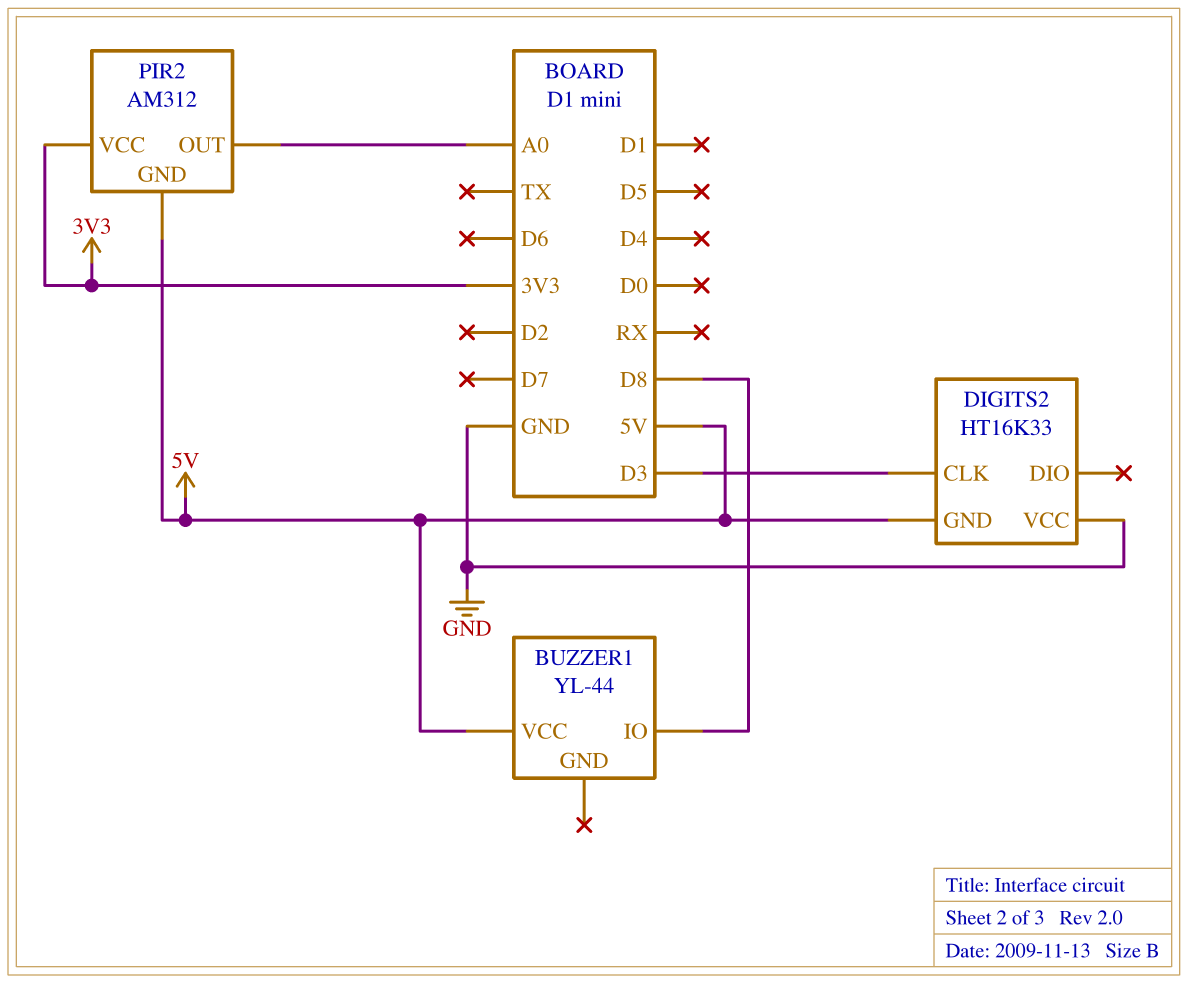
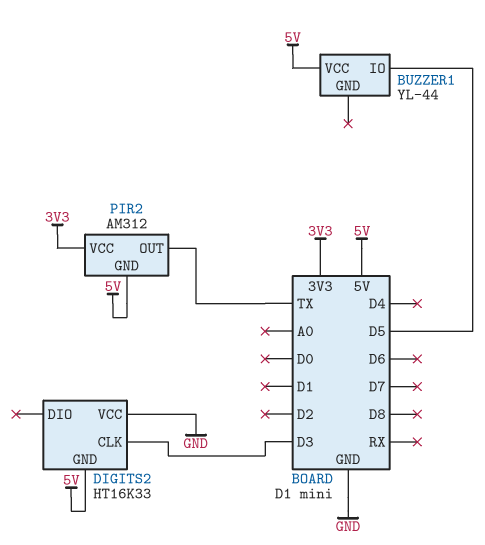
BUZZER1 pin IO: D8 -> D5
PIR2 pin OUT: A0 -> TX

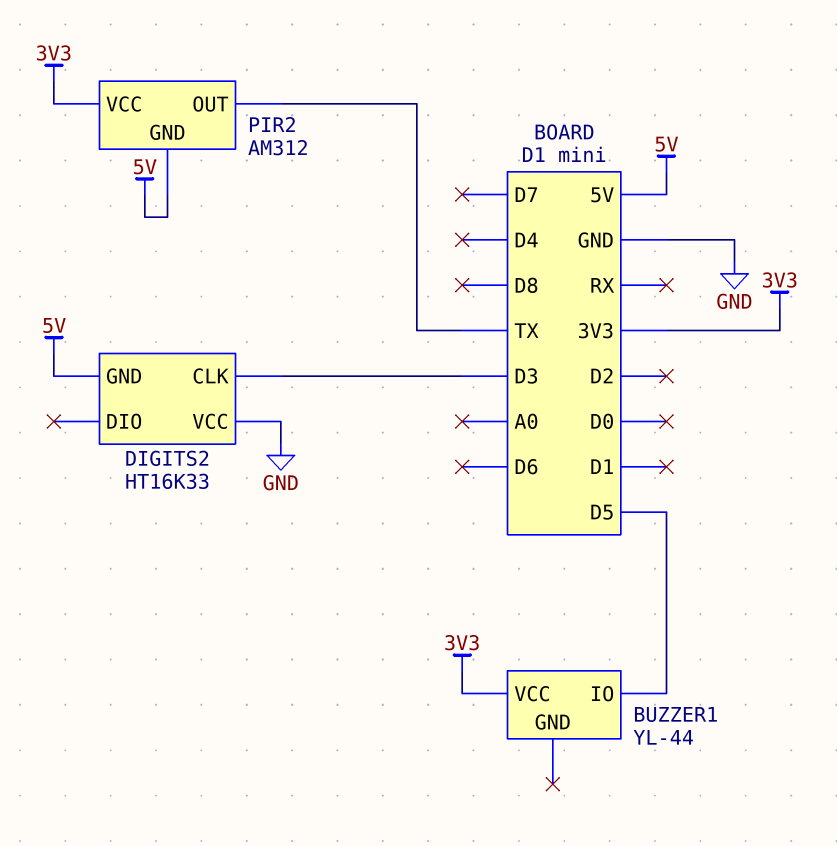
BUZZER1 pin VCC: 5V -> 3V3

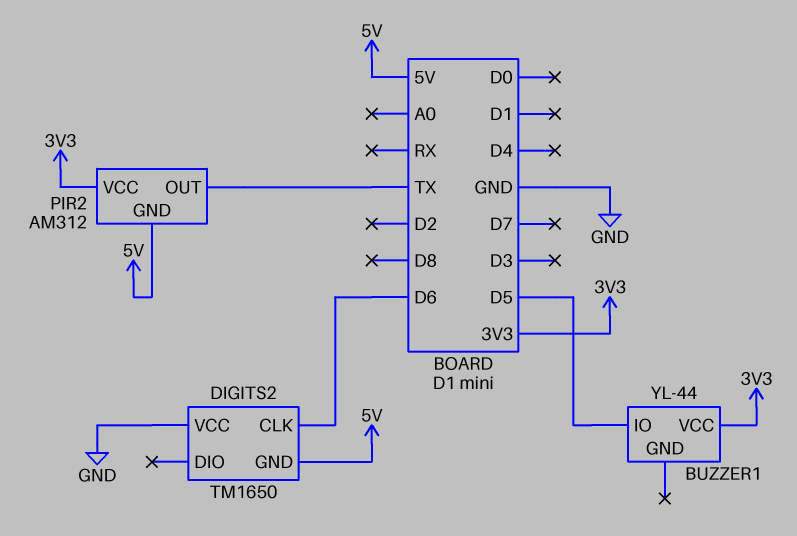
DIGITS2: HT16K33 -> TM1650
DIGITS2 pin CLK: D3 -> D6

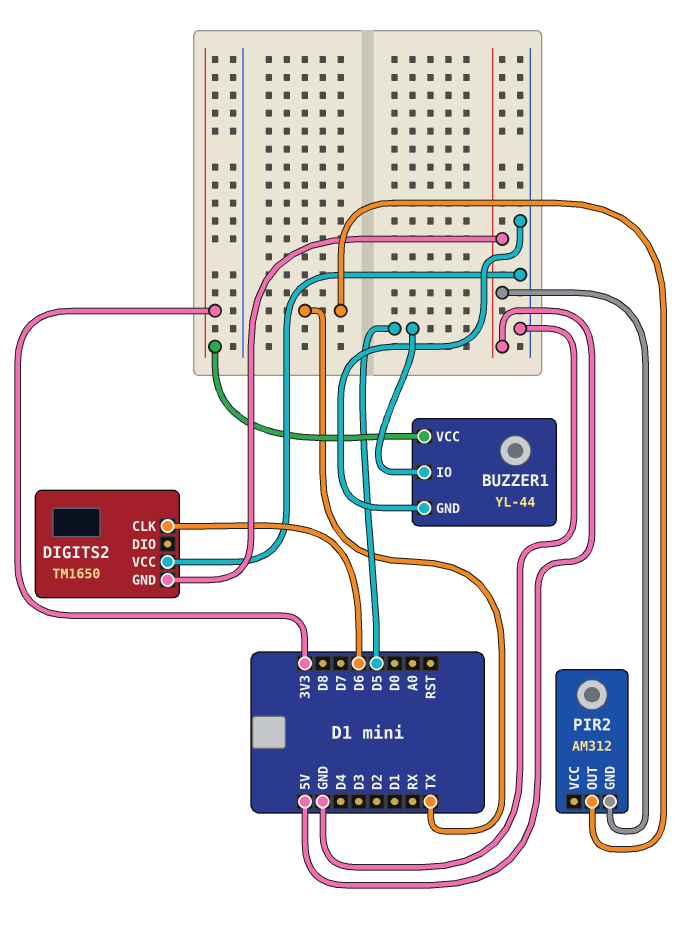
BUZZER1 pin GND: none -> GND
PIR2 pin VCC: 3V3 -> none

